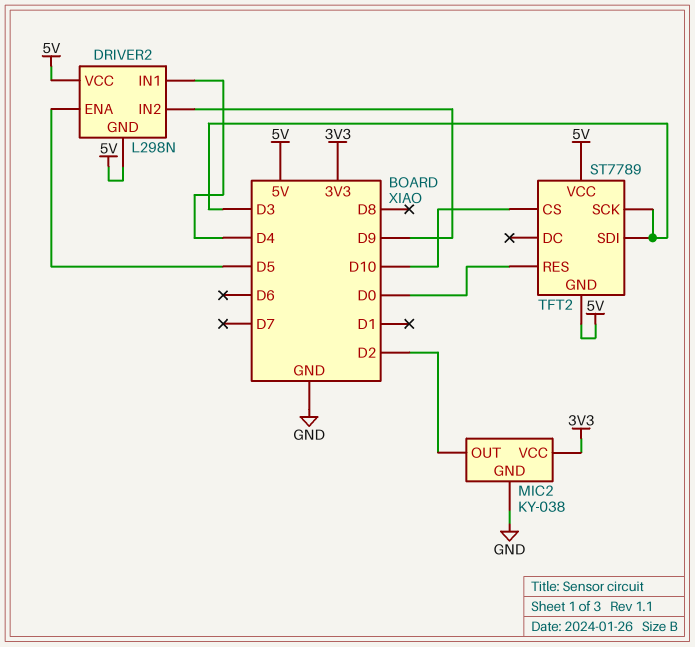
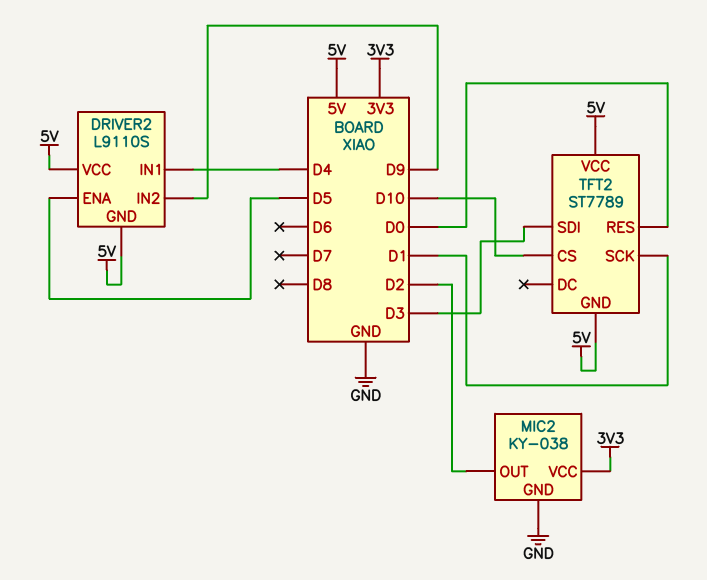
DRIVER2: L298N -> L9110S
TFT2 pin SCK: D3 -> D1

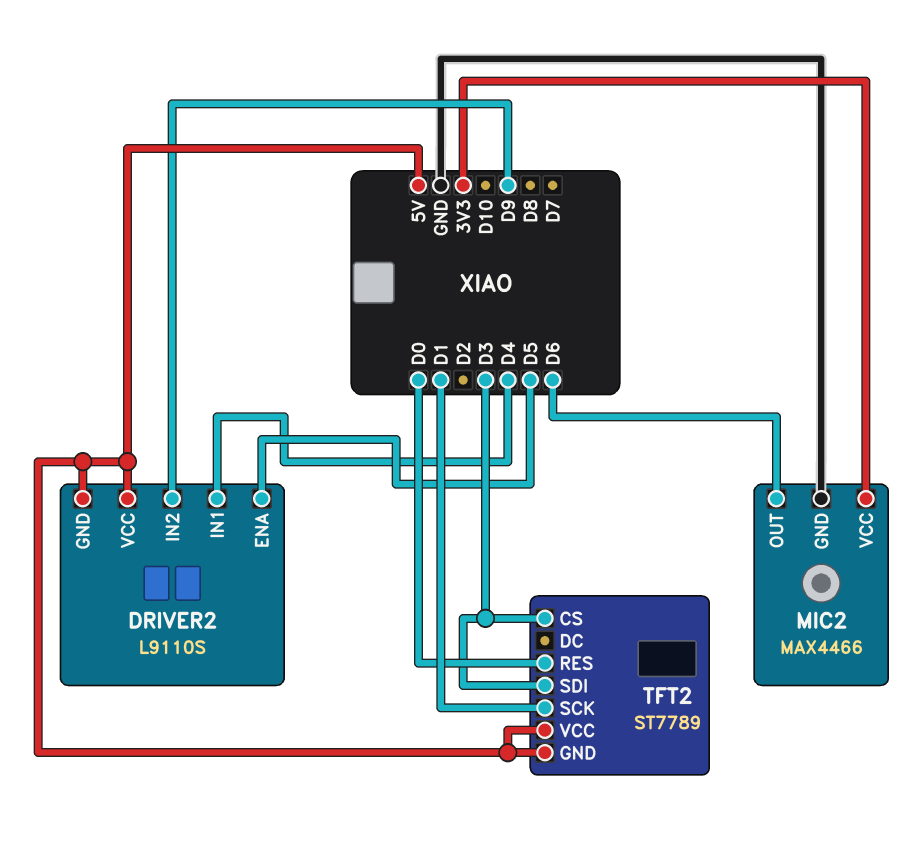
MIC2: KY-038 -> MAX4466
MIC2 pin OUT: D2 -> D6
TFT2 pin CS: D10 -> D3

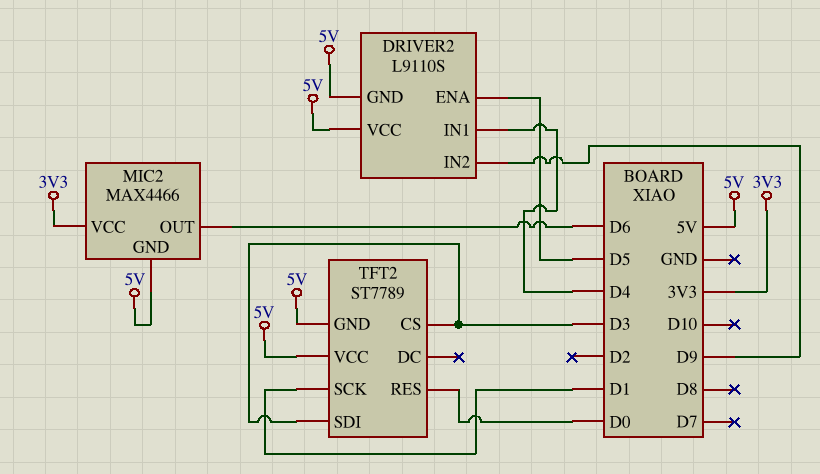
MIC2 pin GND: GND -> 5V

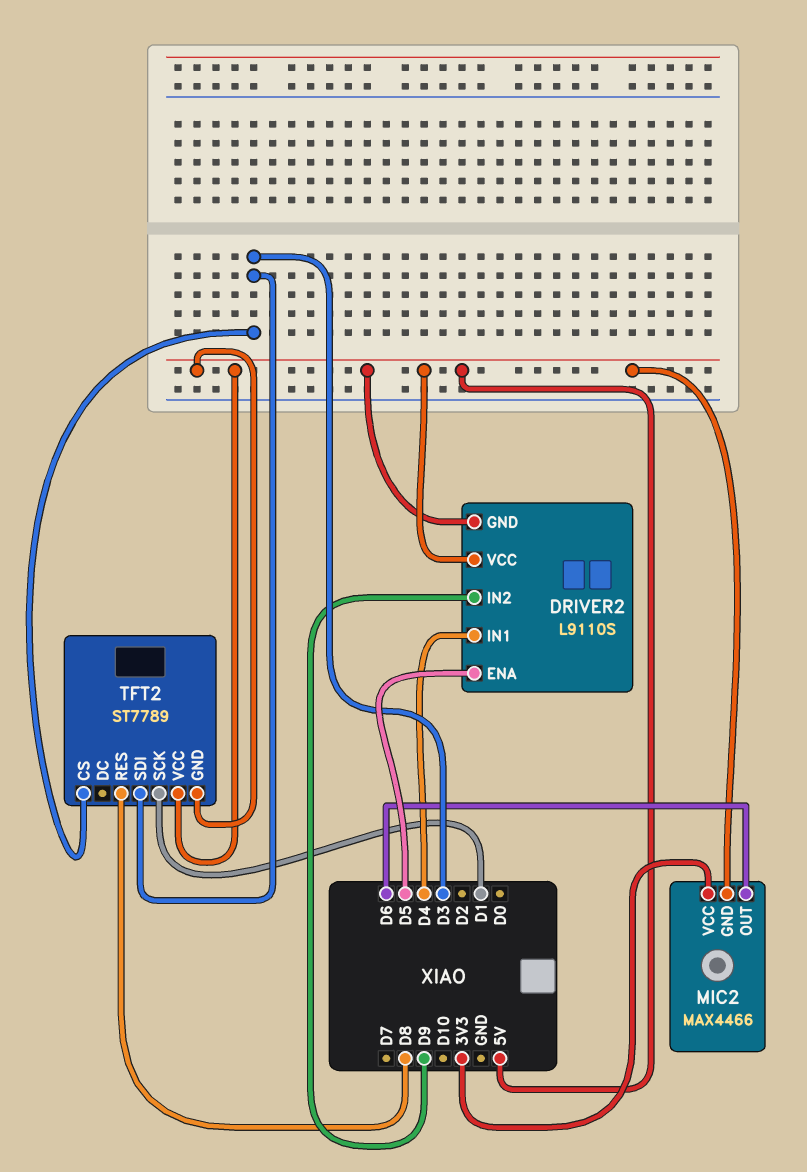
TFT2 pin RES: D0 -> D8

